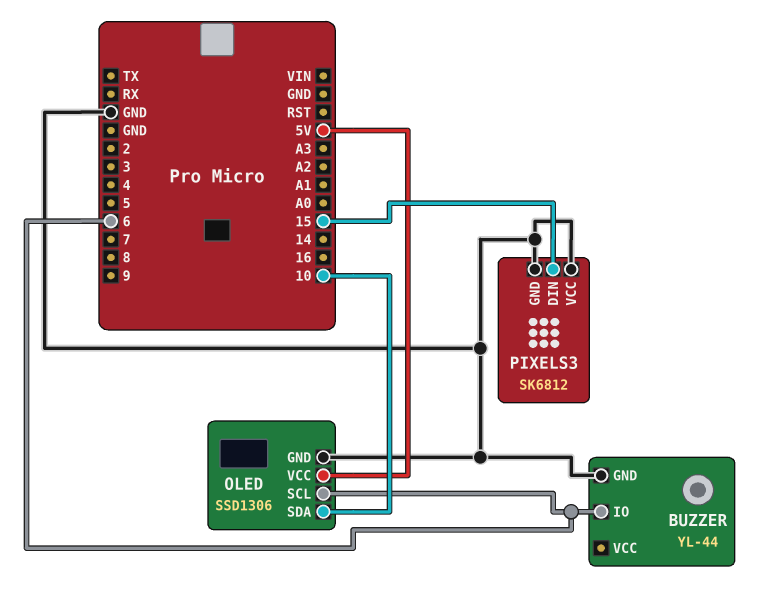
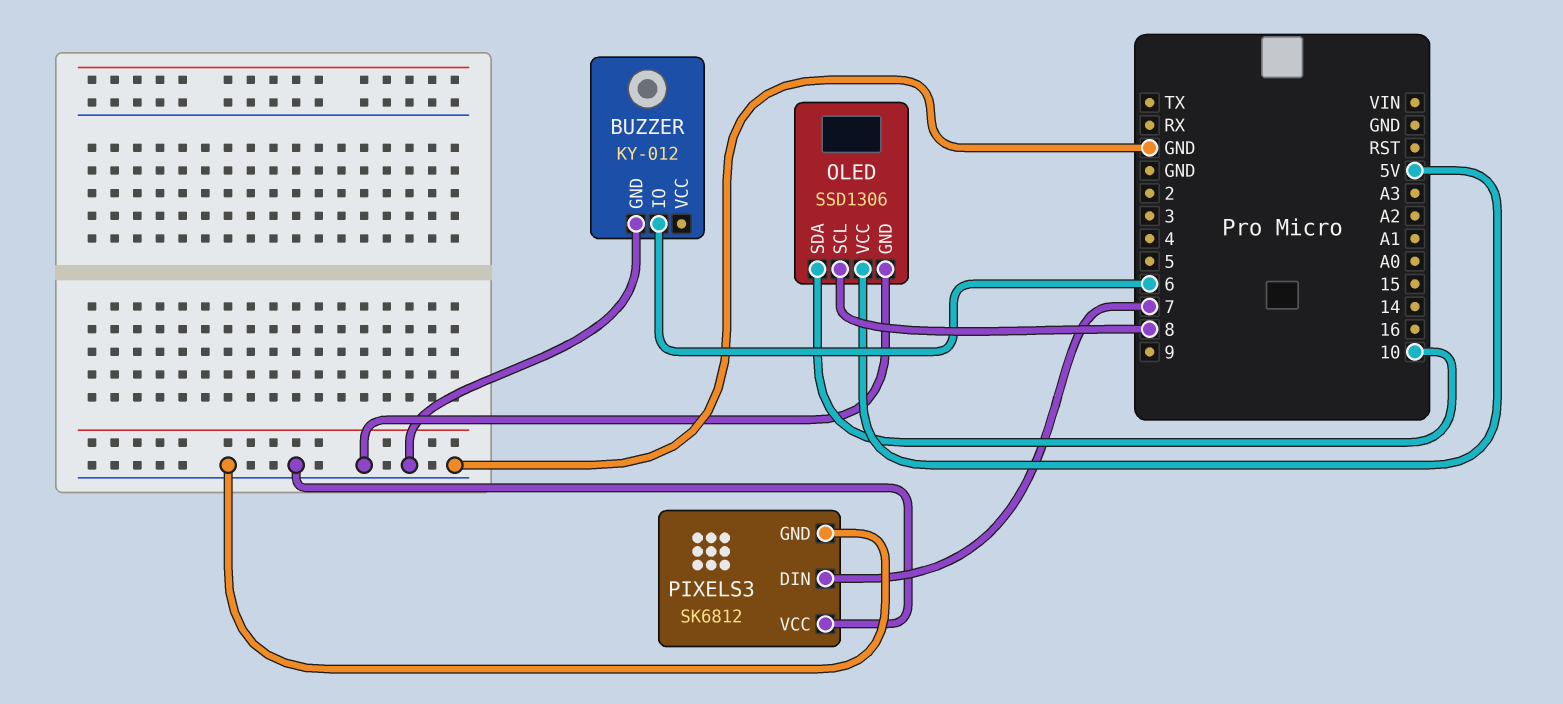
BUZZER: YL-44 -> KY-012
OLED pin SCL: 6 -> 8
PIXELS3 pin DIN: 15 -> 7

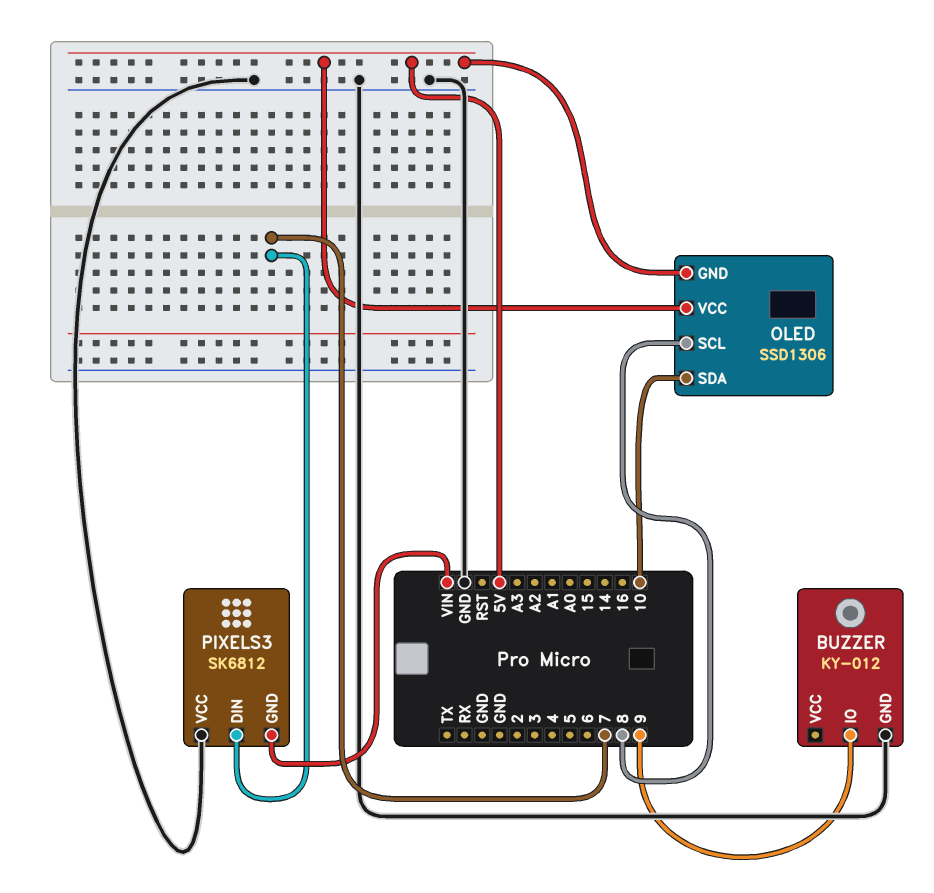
BUZZER pin IO: 6 -> 9
OLED pin GND: GND -> 5V
PIXELS3 pin GND: GND -> VIN

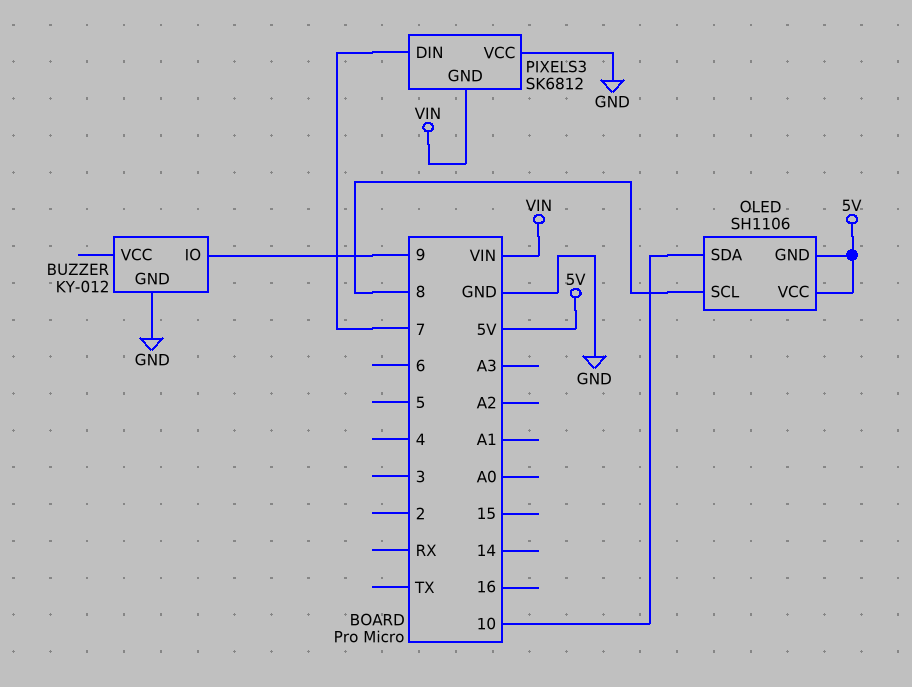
OLED: SSD1306 -> SH1106

